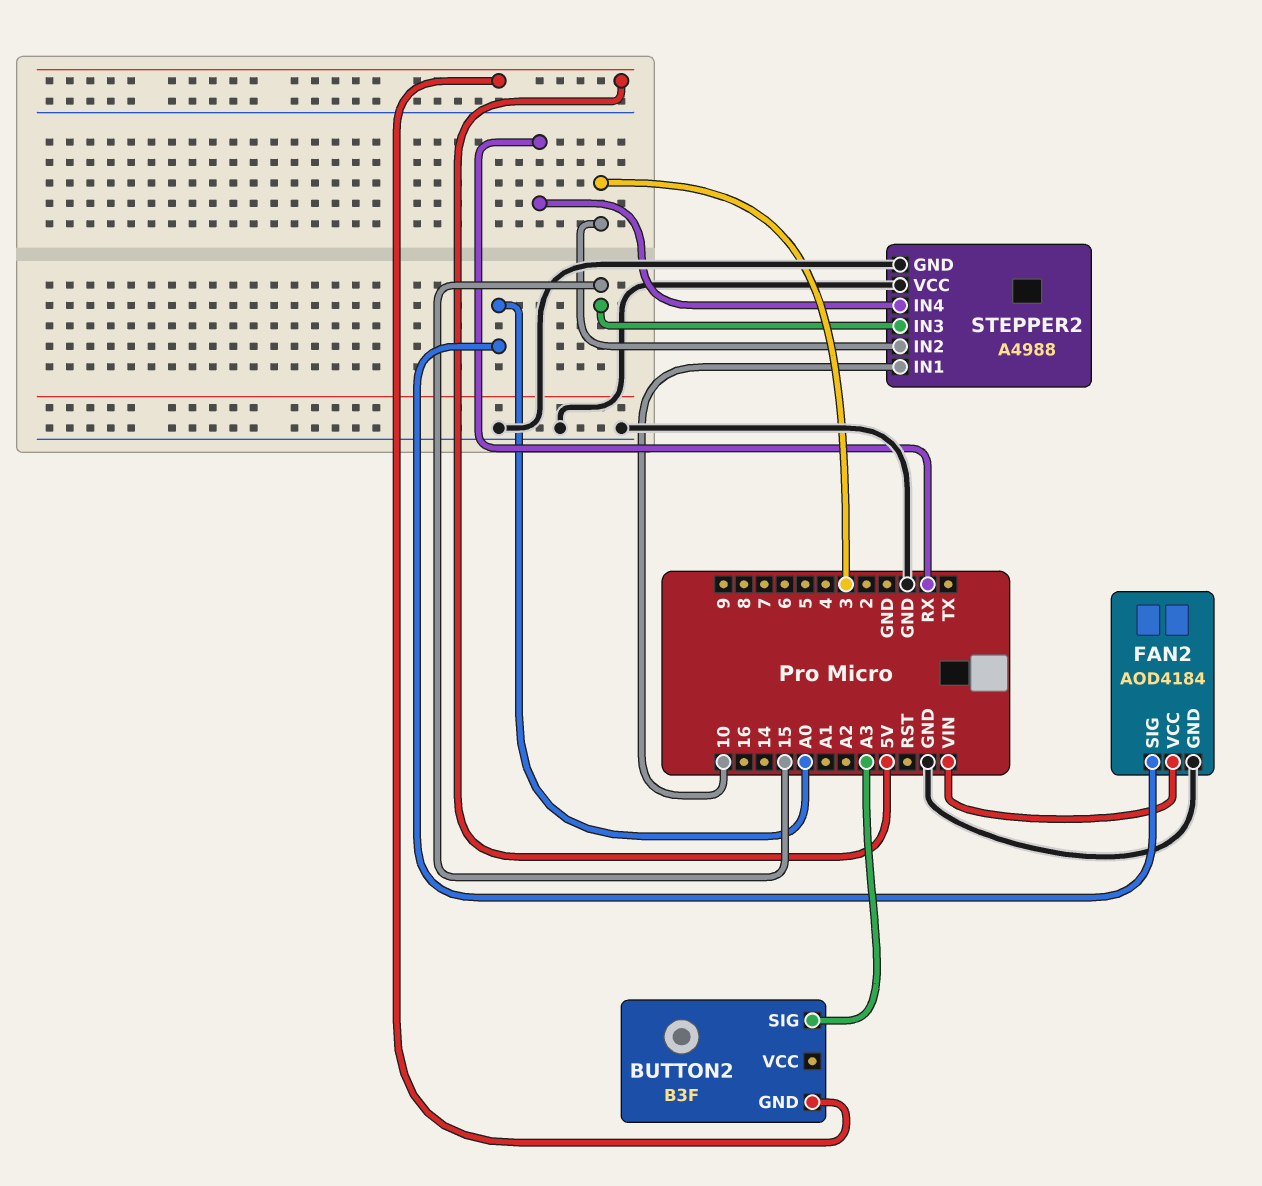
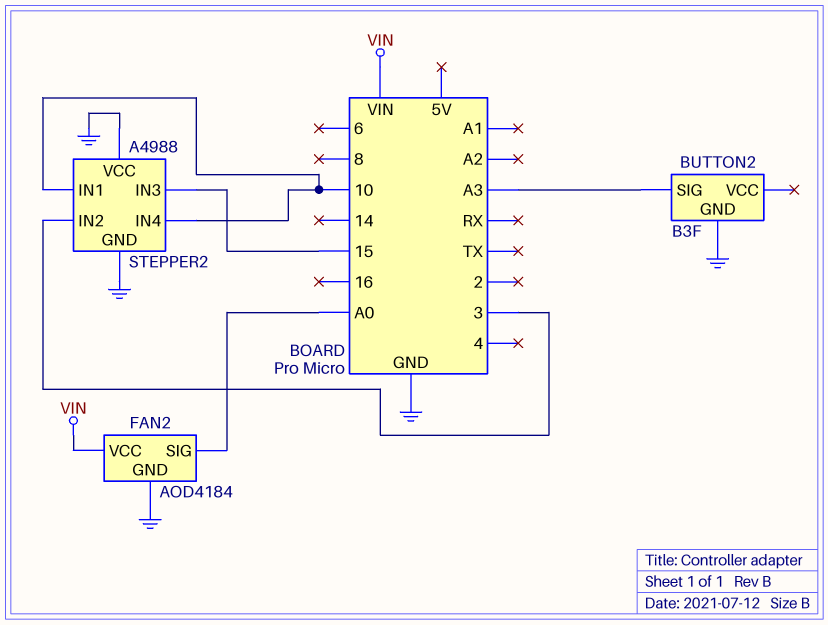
BUTTON2 pin GND: 5V -> GND
STEPPER2 pin IN4: RX -> 10

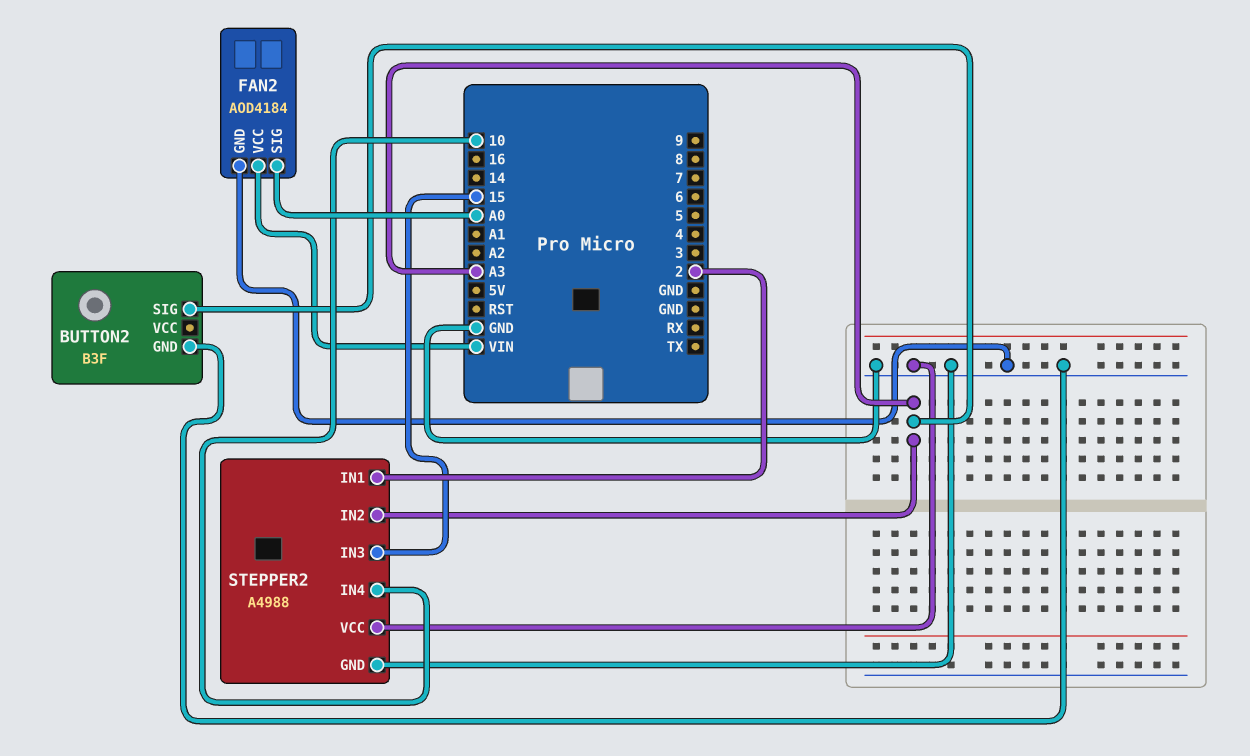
STEPPER2 pin IN1: 10 -> 2
STEPPER2 pin IN2: 3 -> A3

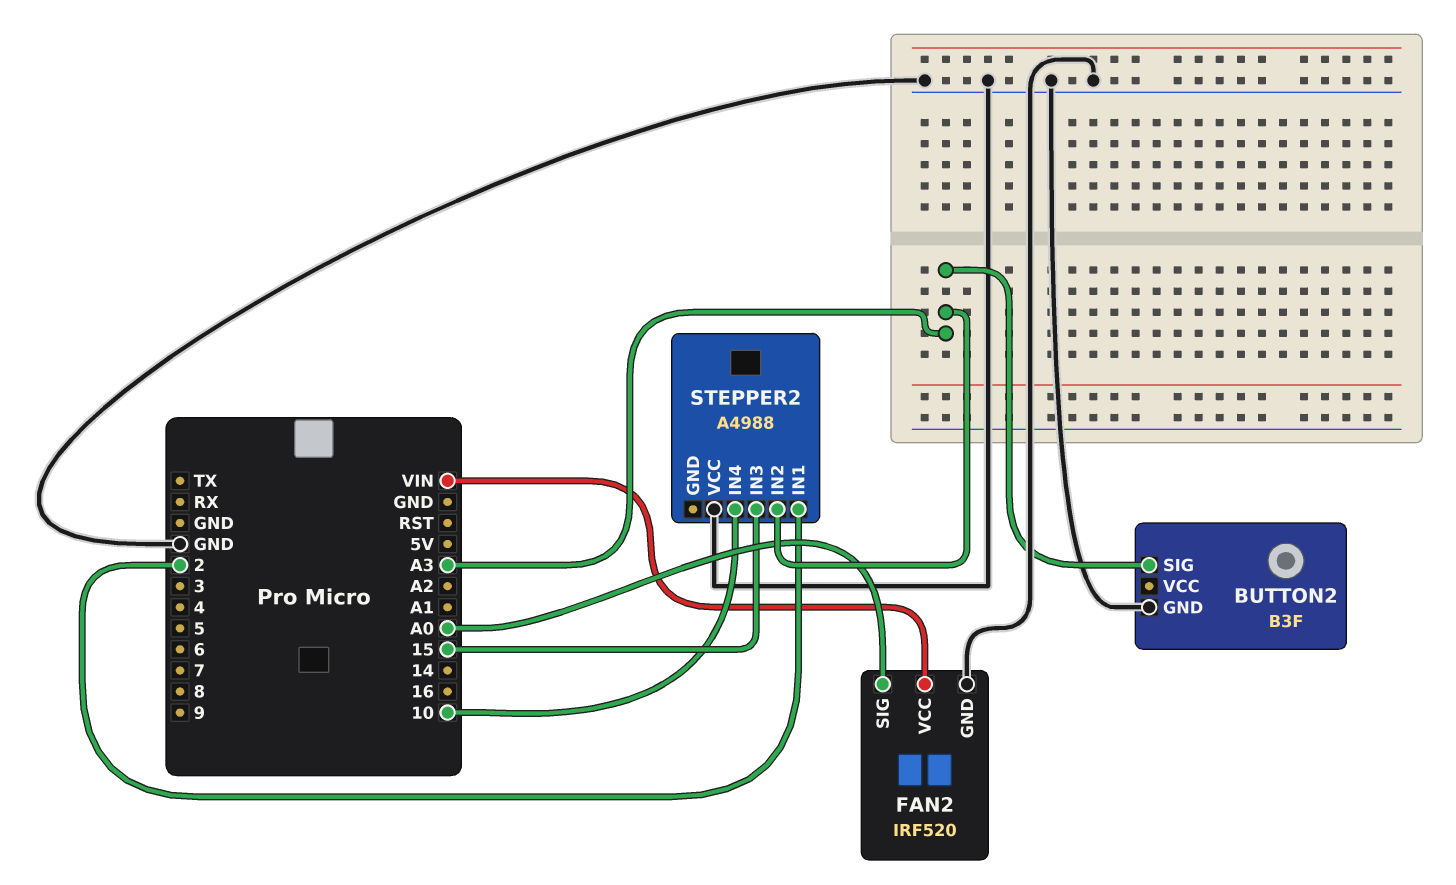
FAN2: AOD4184 -> IRF520
STEPPER2 pin GND: GND -> none

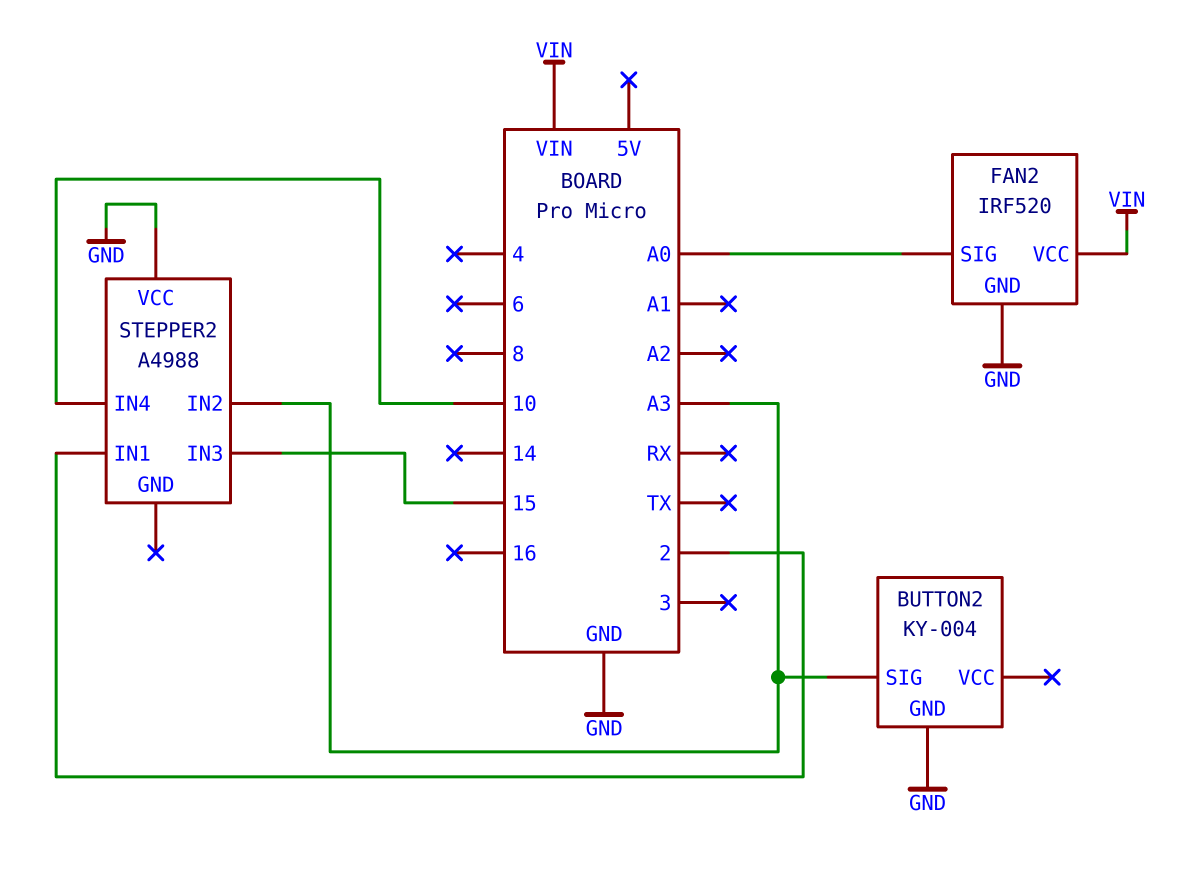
BUTTON2: B3F -> KY-004

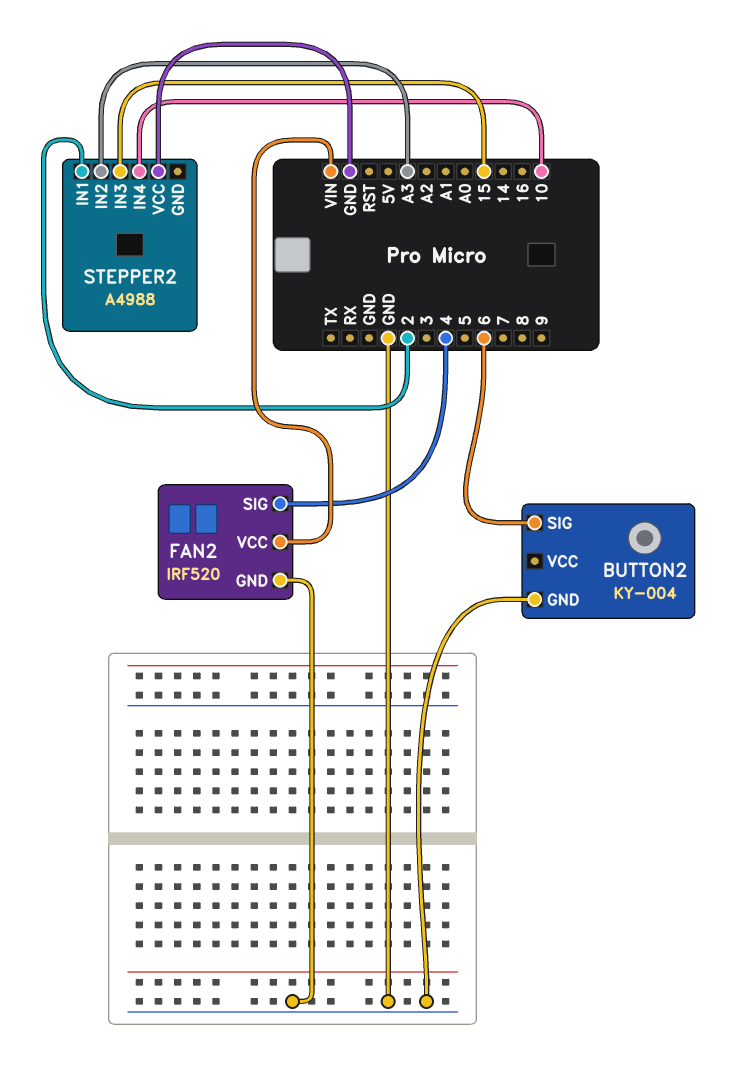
BUTTON2 pin SIG: A3 -> 6
FAN2 pin SIG: A0 -> 4

